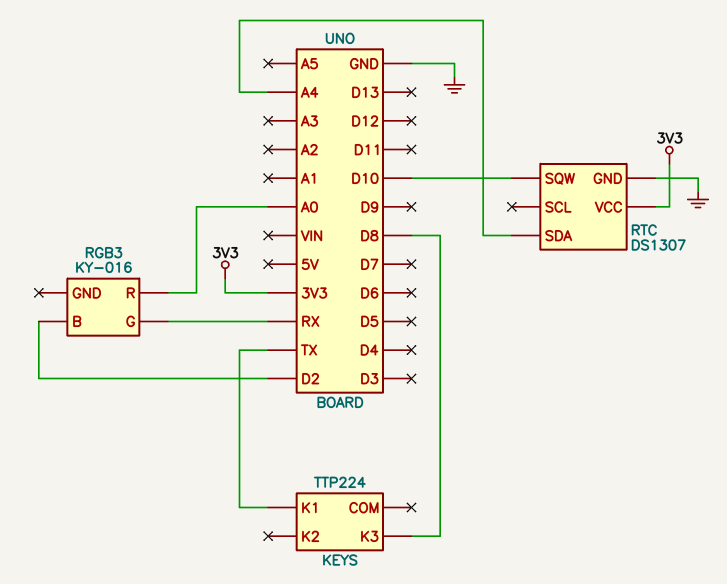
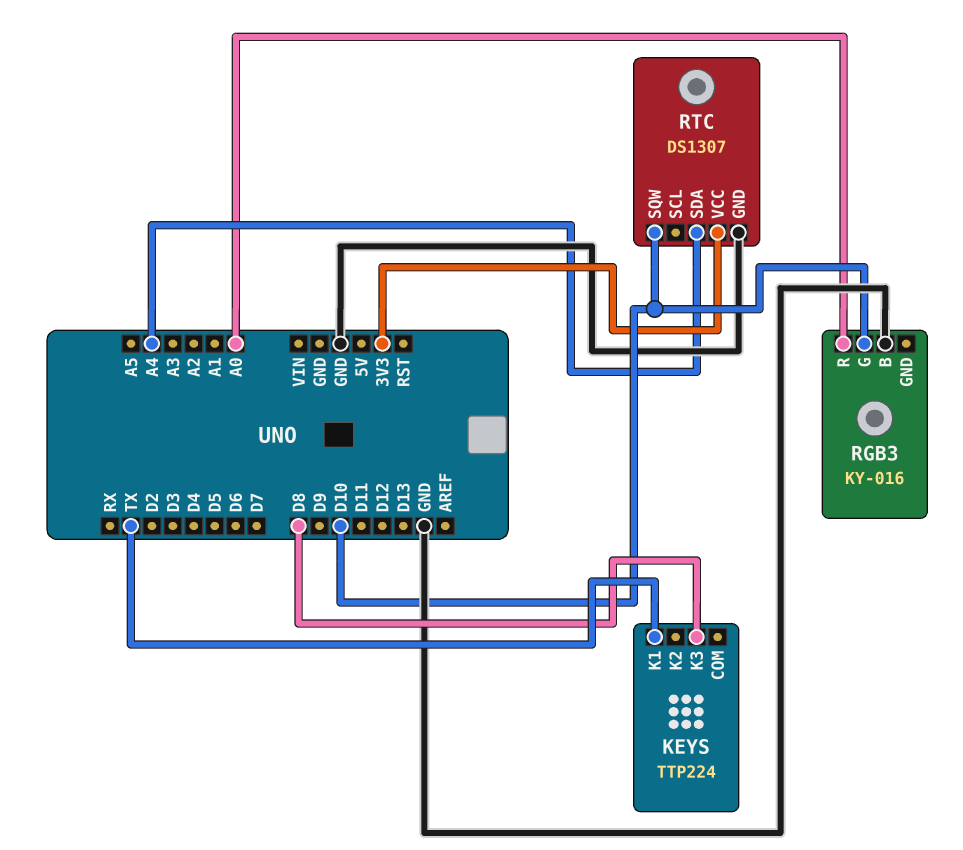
RGB3 pin B: D2 -> GND
RGB3 pin G: RX -> D10

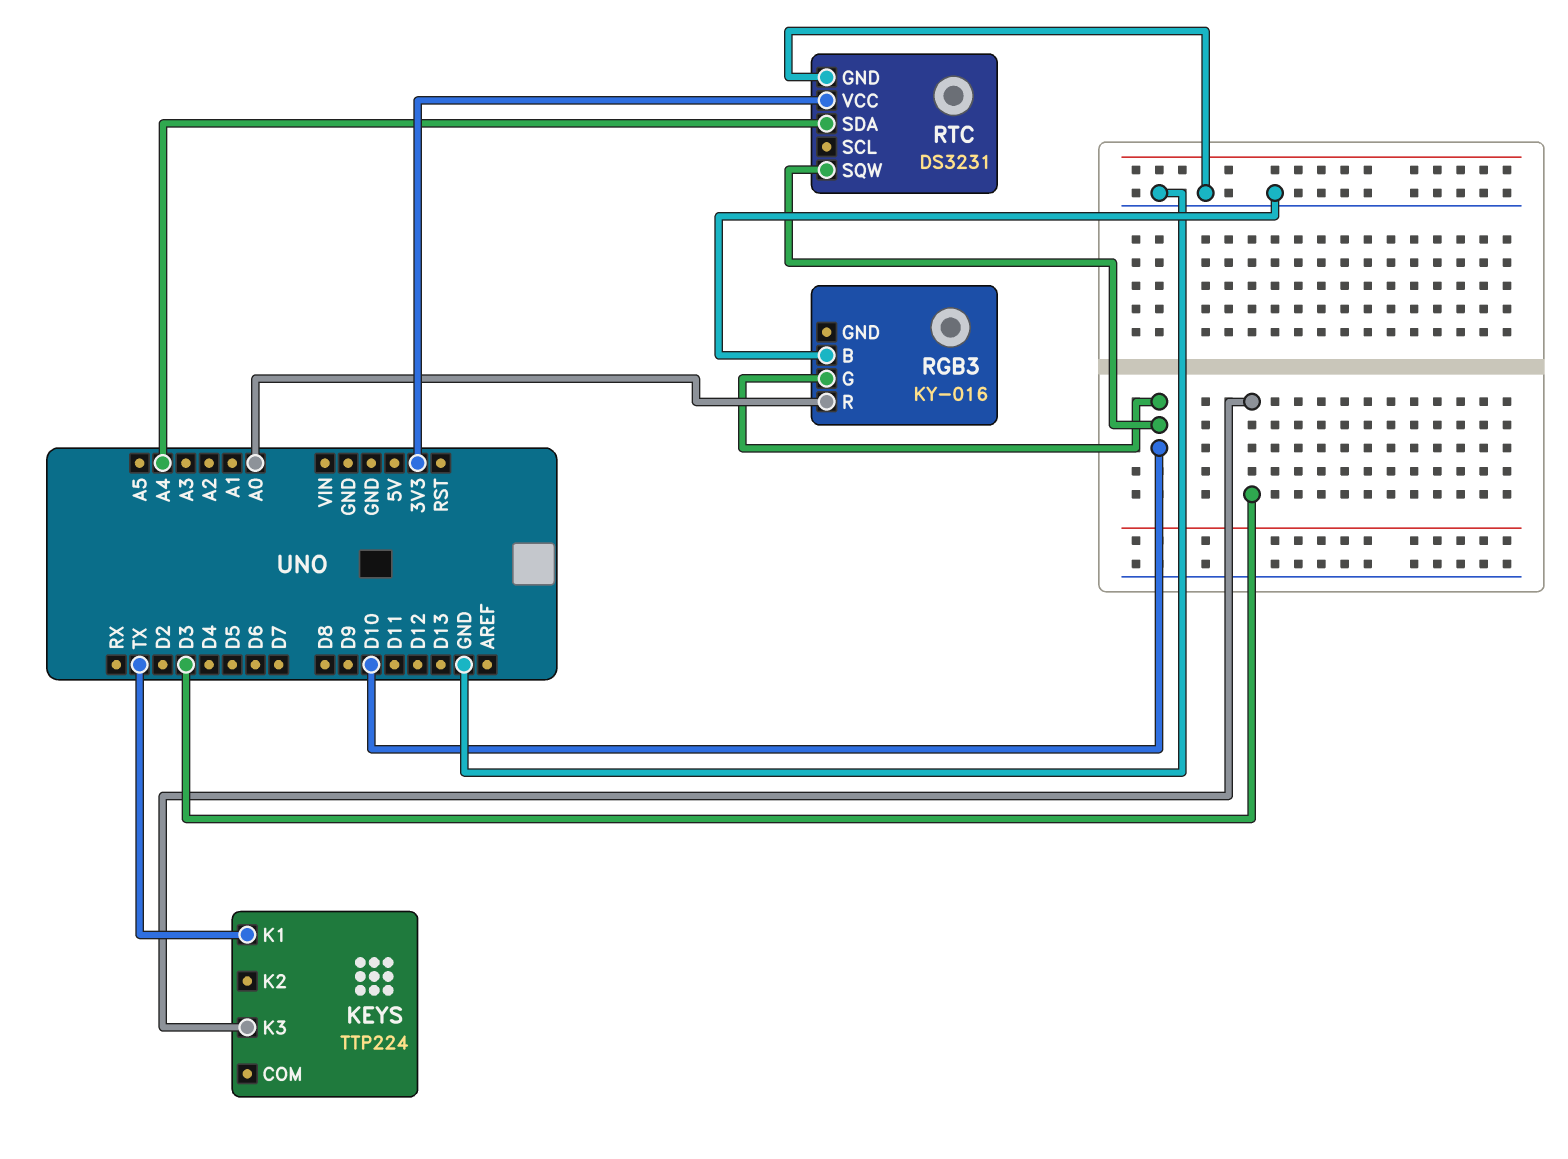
KEYS pin K3: D8 -> D3
RTC: DS1307 -> DS3231

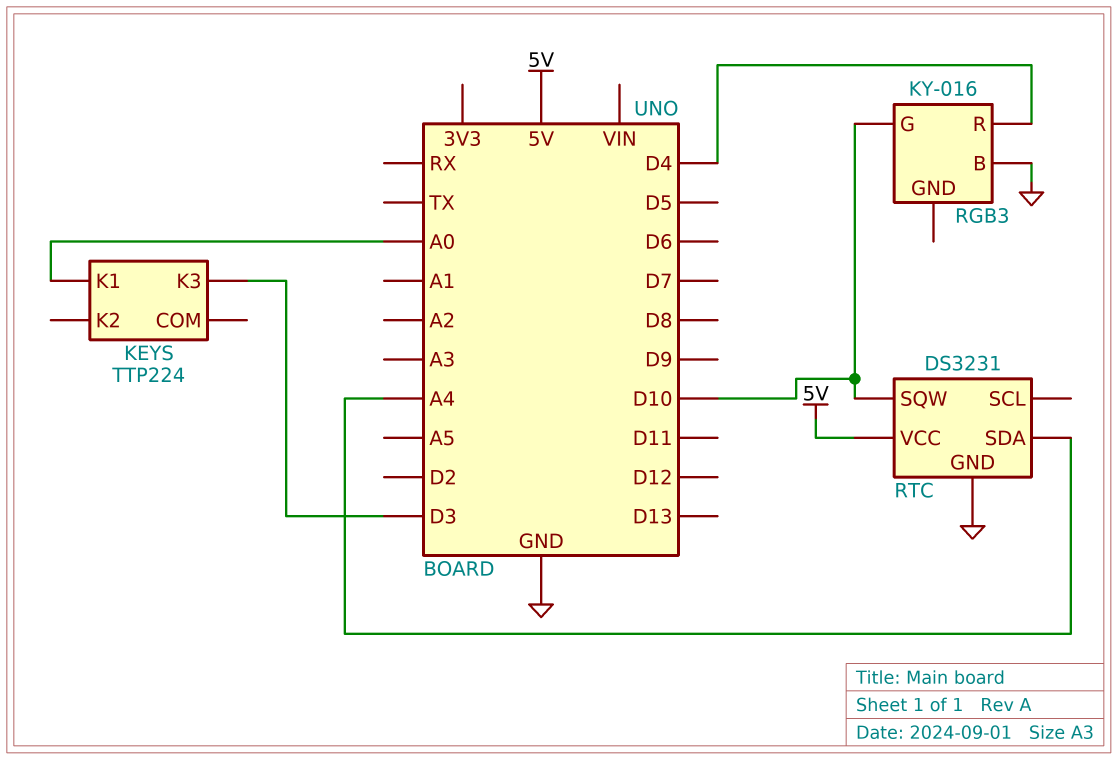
KEYS pin K1: TX -> A0
RGB3 pin R: A0 -> D4
RTC pin VCC: 3V3 -> 5V

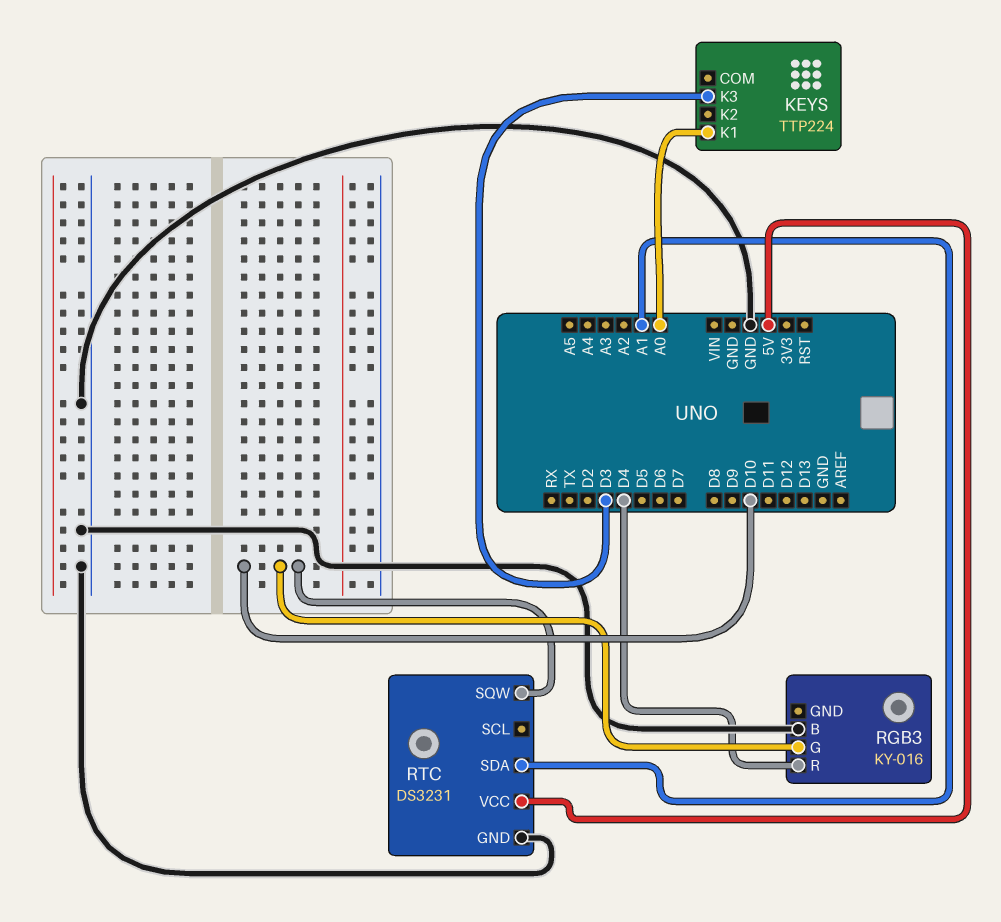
RTC pin SDA: A4 -> A1

